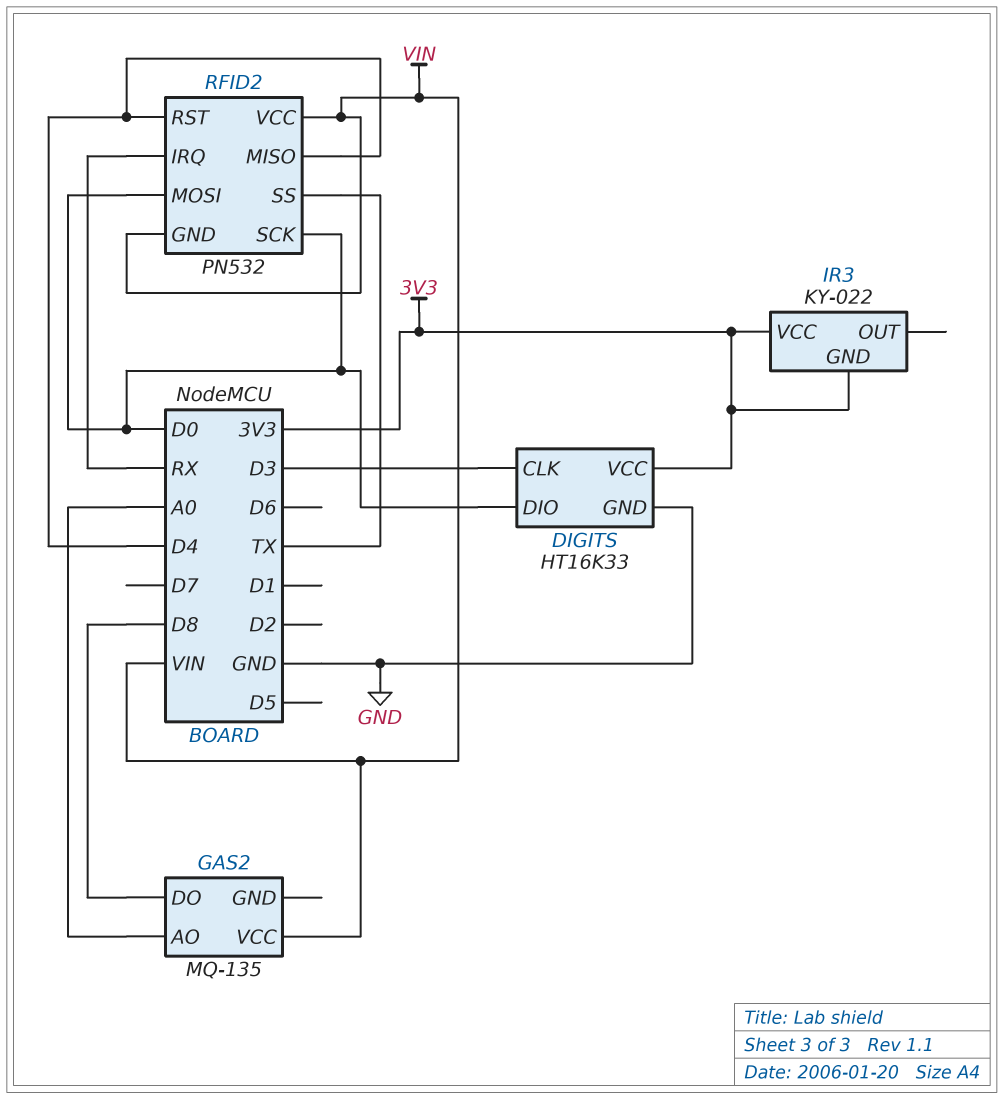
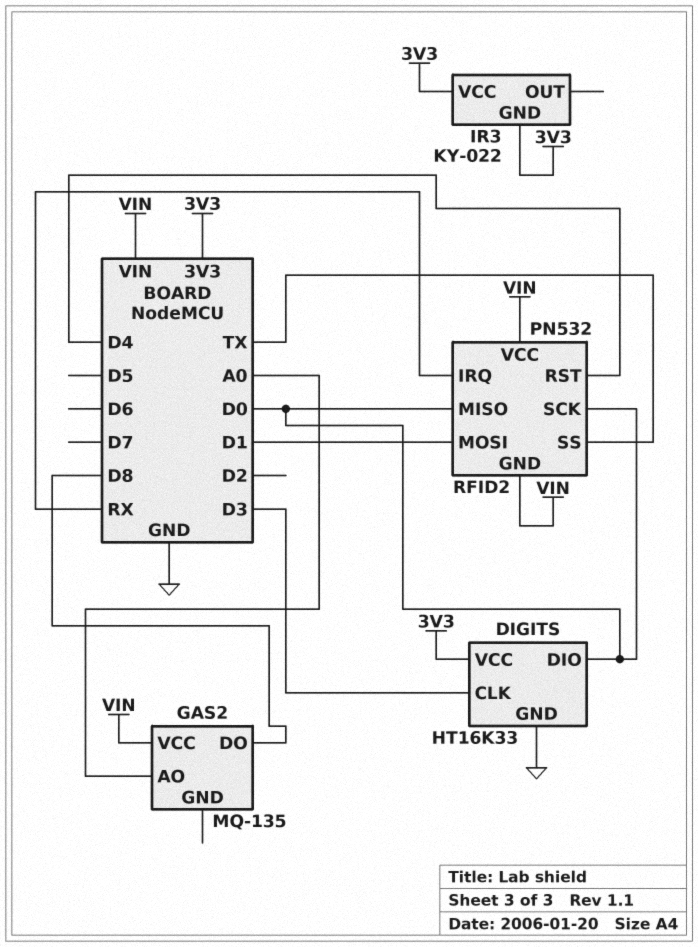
RFID2 pin MISO: D4 -> D0
RFID2 pin MOSI: D0 -> D1

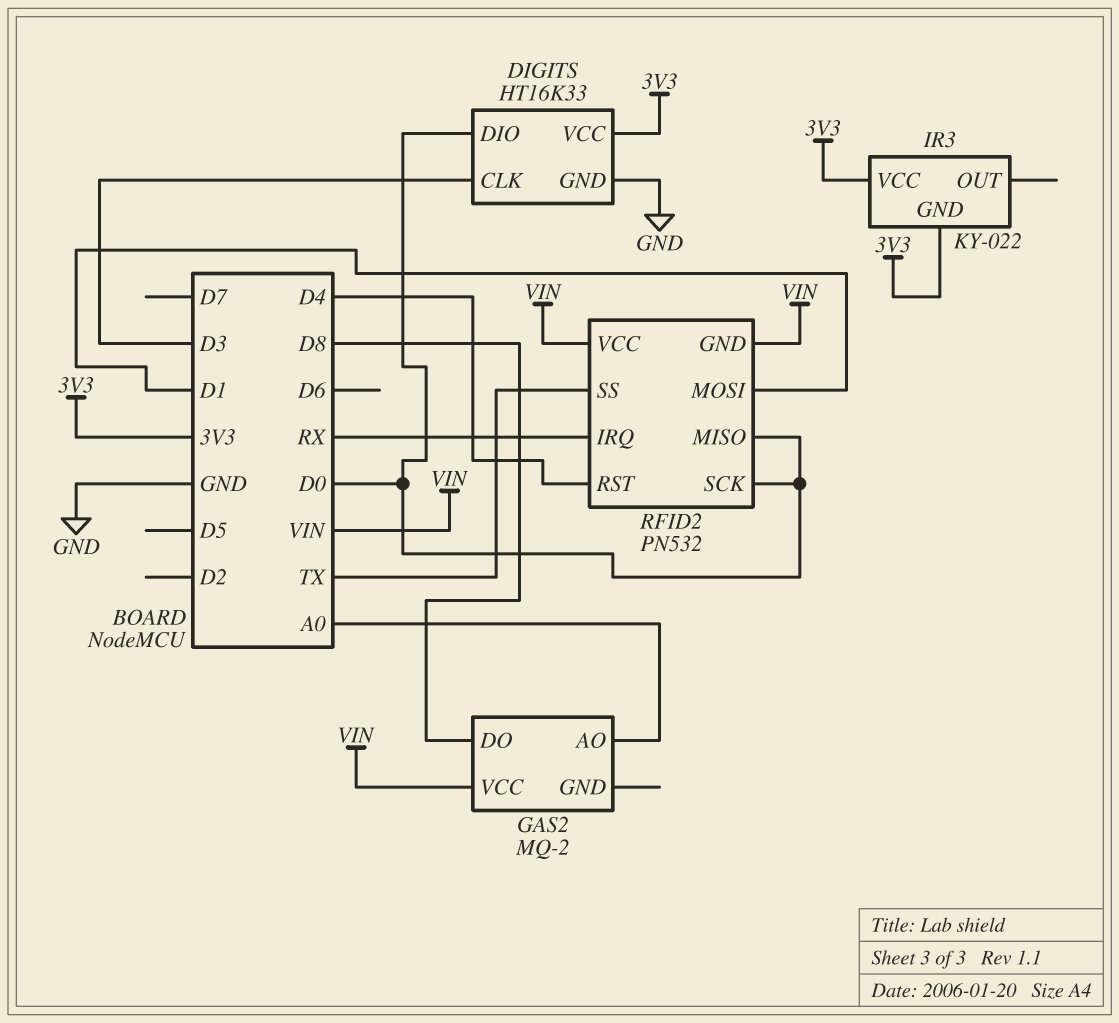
GAS2: MQ-135 -> MQ-2

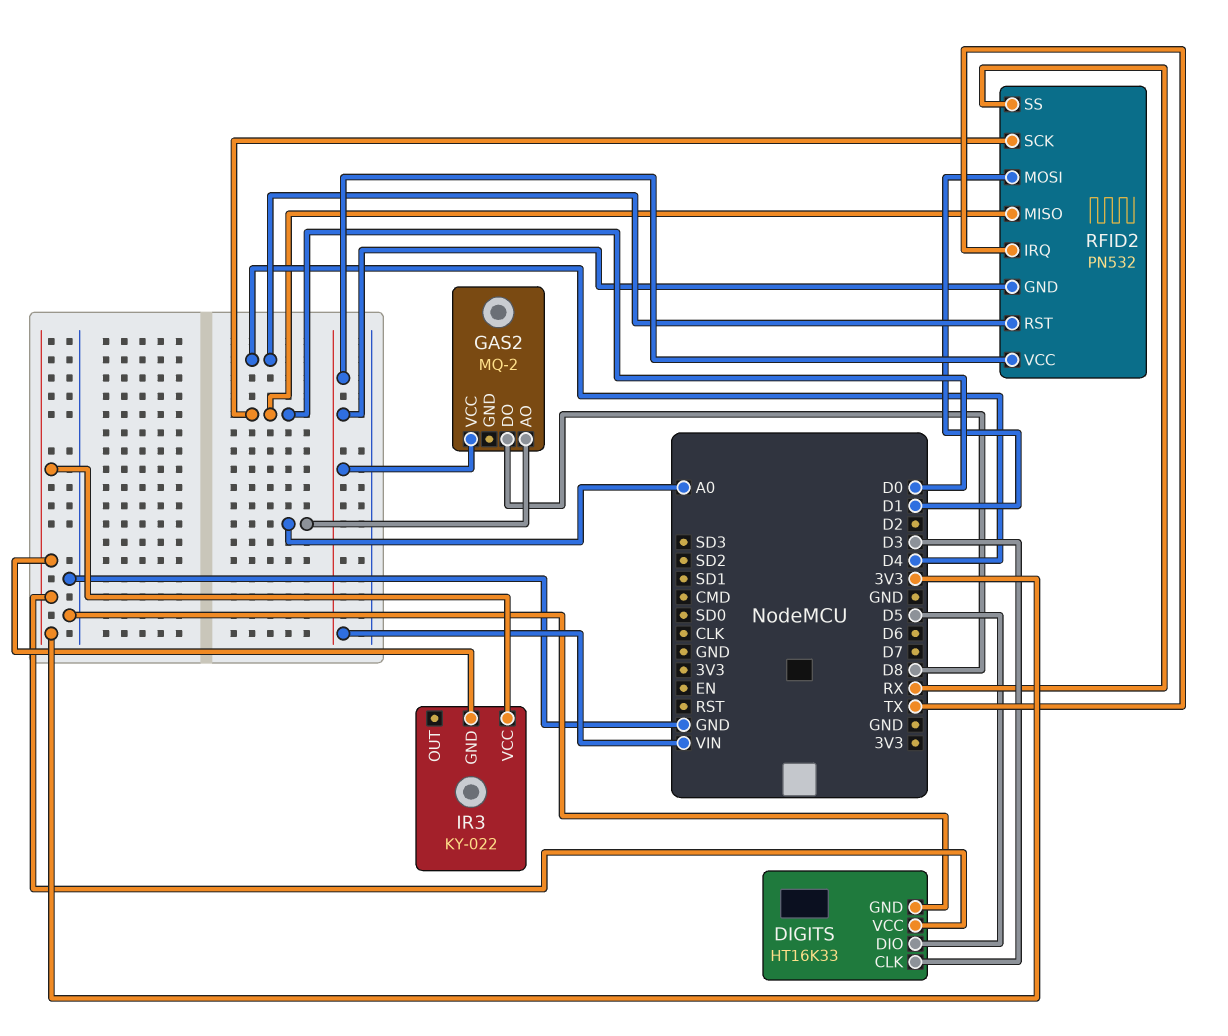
DIGITS pin DIO: D0 -> D5
RFID2 pin IRQ: RX -> TX
RFID2 pin SS: TX -> RX

